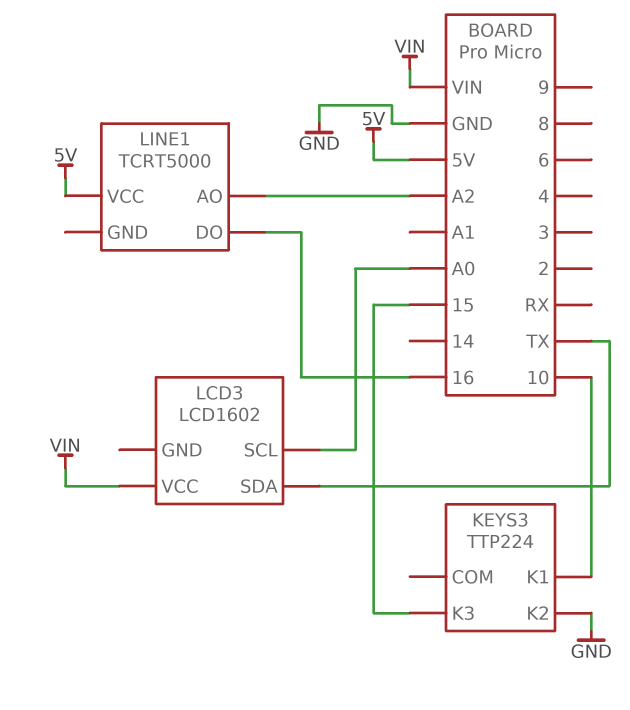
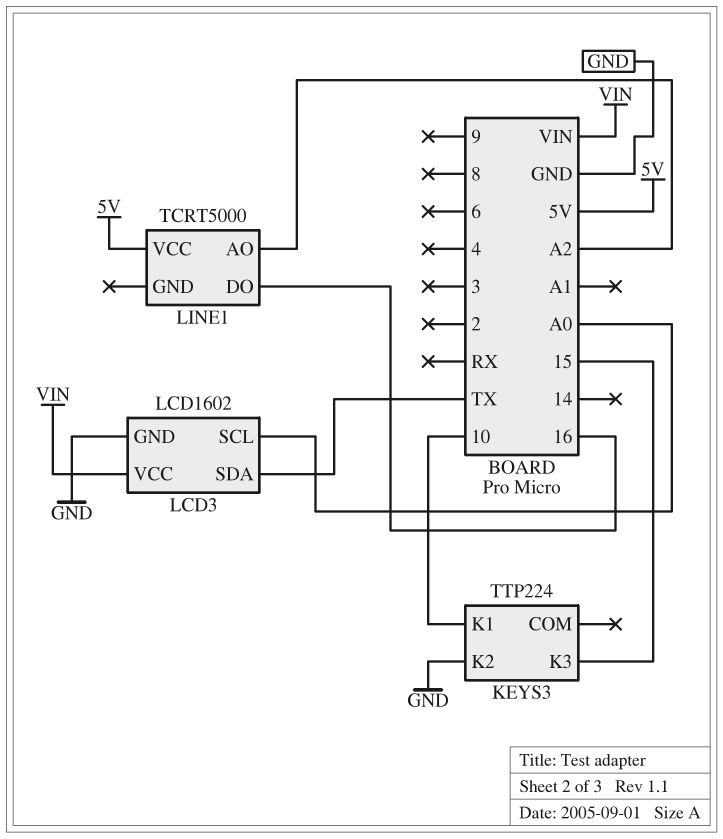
LCD3 pin GND: none -> GND

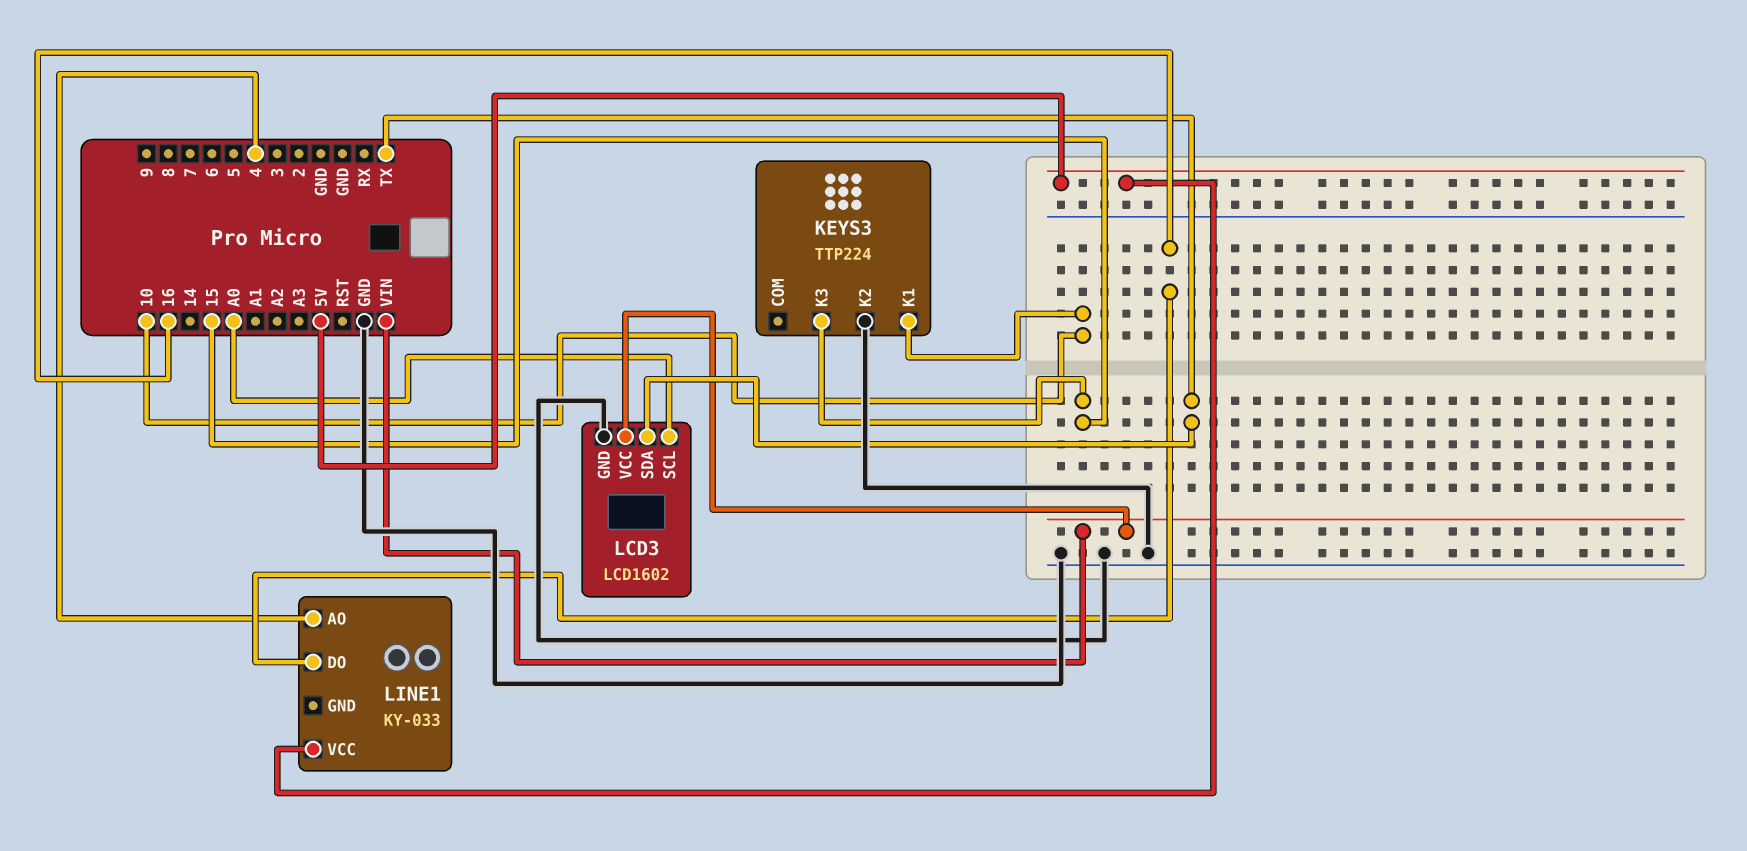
LINE1: TCRT5000 -> KY-033
LINE1 pin AO: A2 -> 4

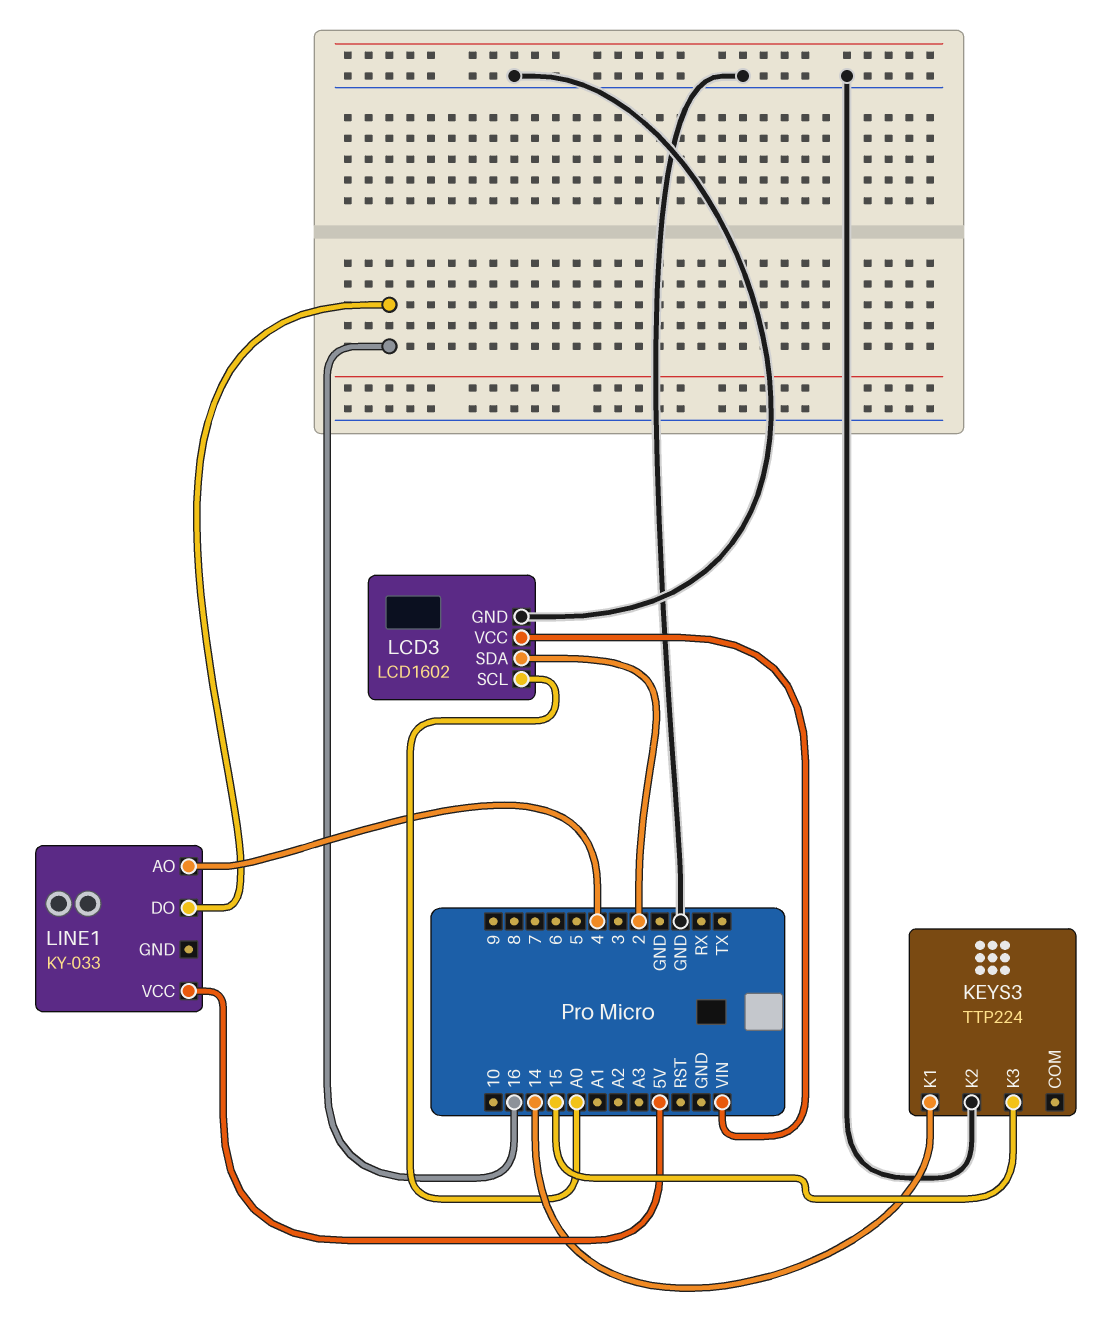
KEYS3 pin K1: 10 -> 14
LCD3 pin SDA: TX -> 2

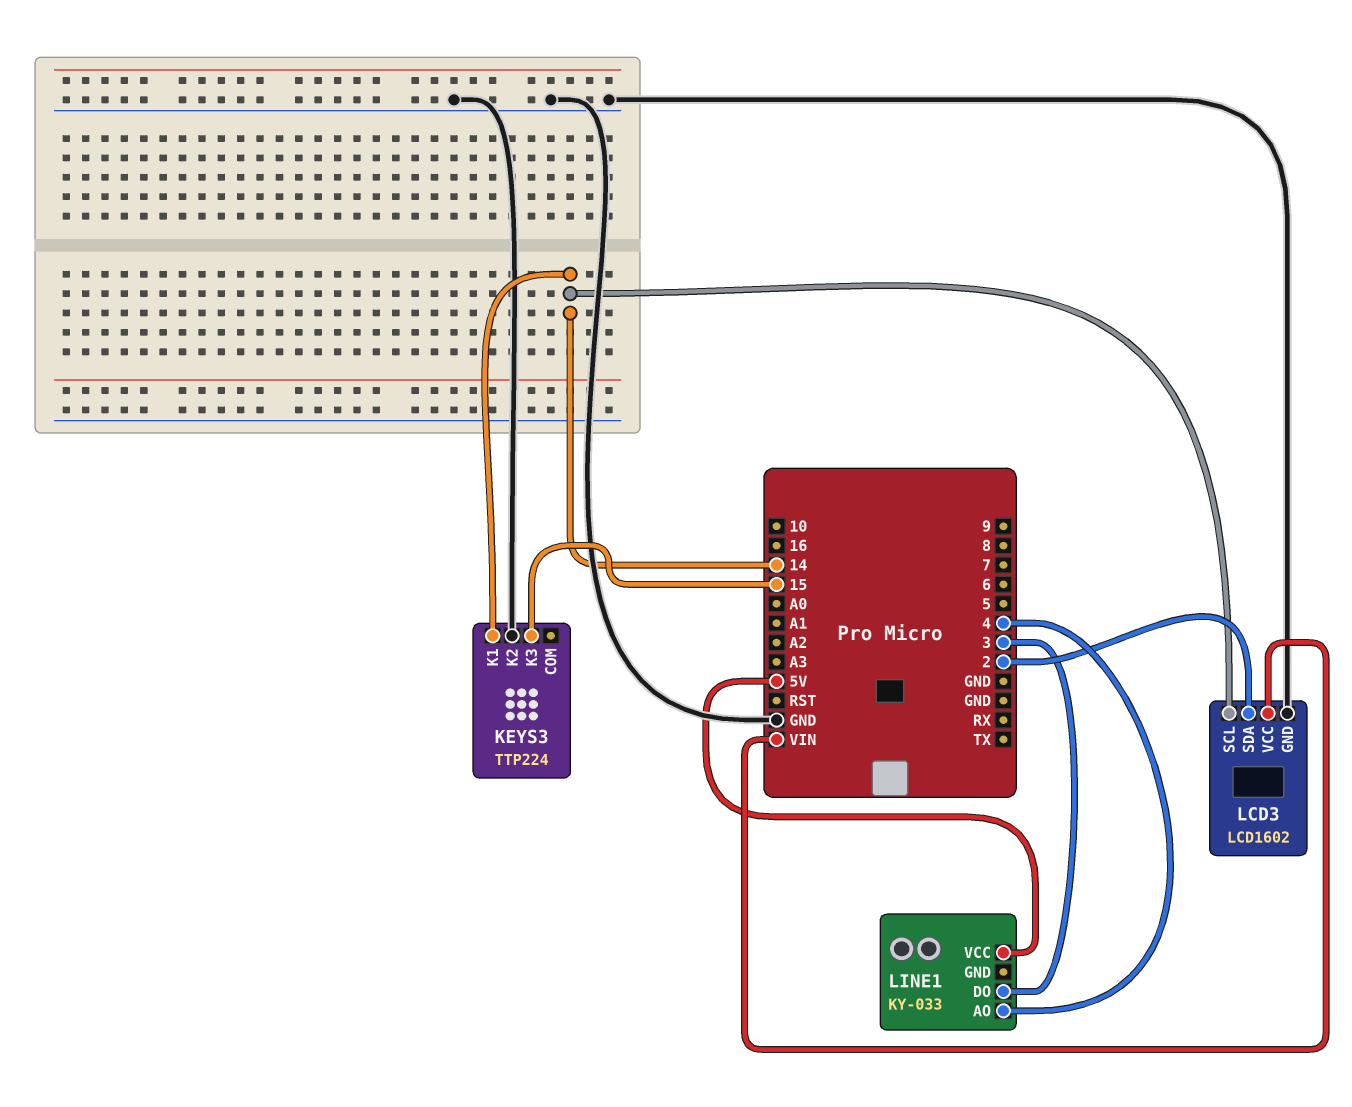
LCD3 pin SCL: A0 -> 14
LINE1 pin DO: 16 -> 3

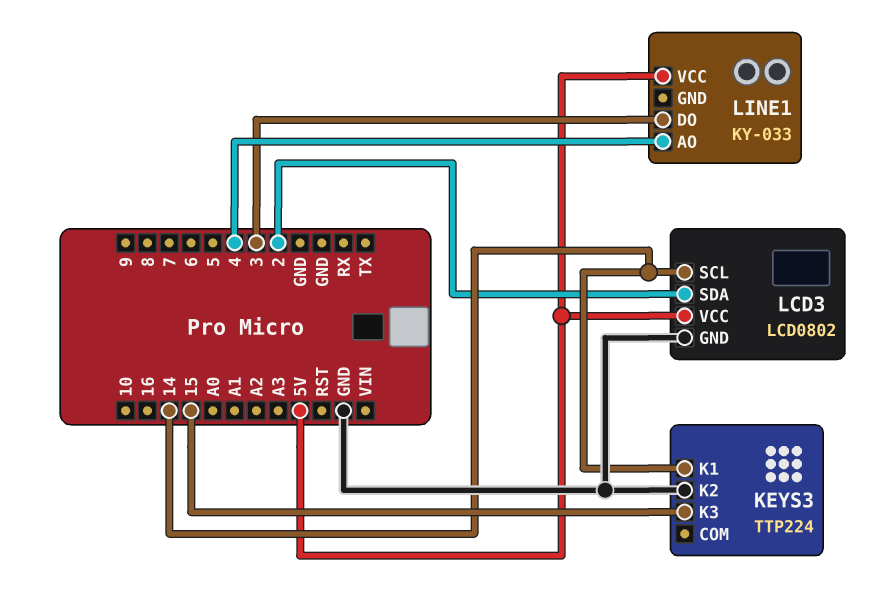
LCD3: LCD1602 -> LCD0802
LCD3 pin VCC: VIN -> 5V

